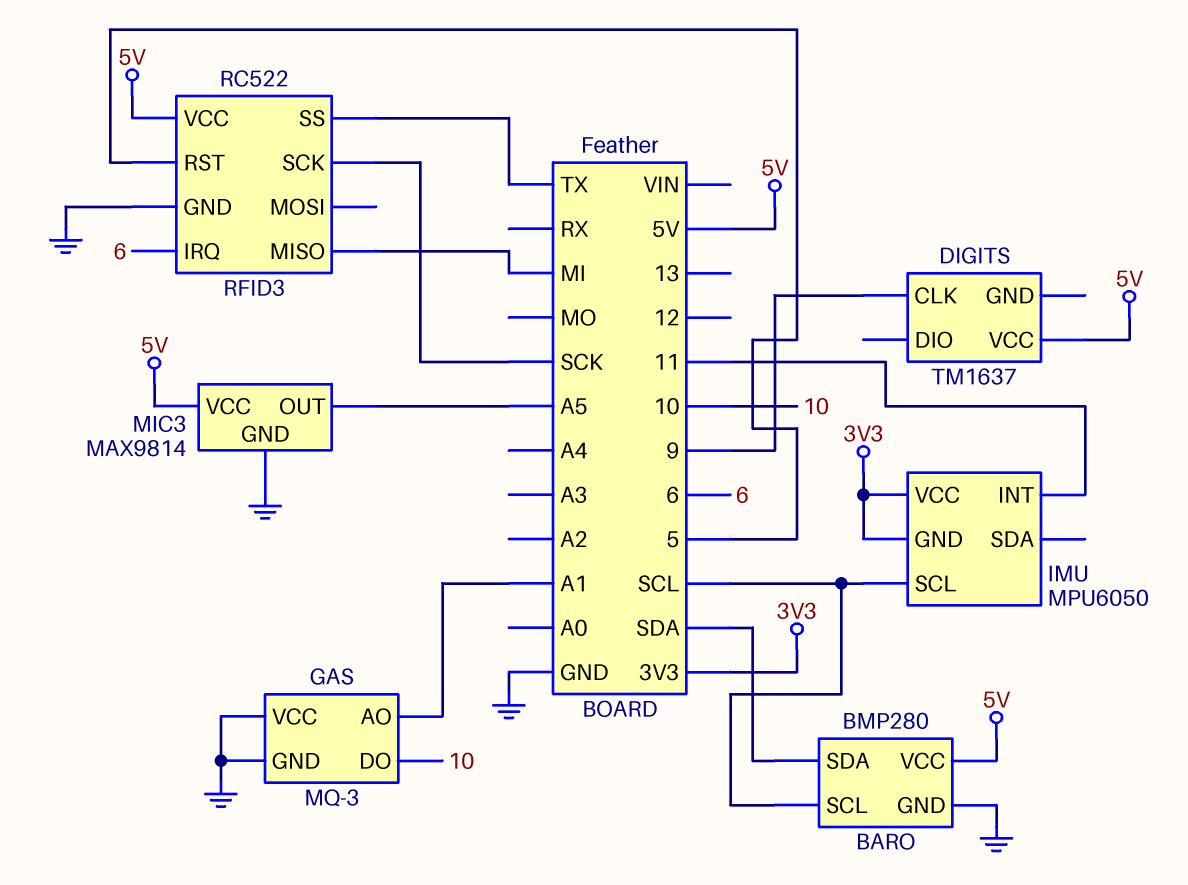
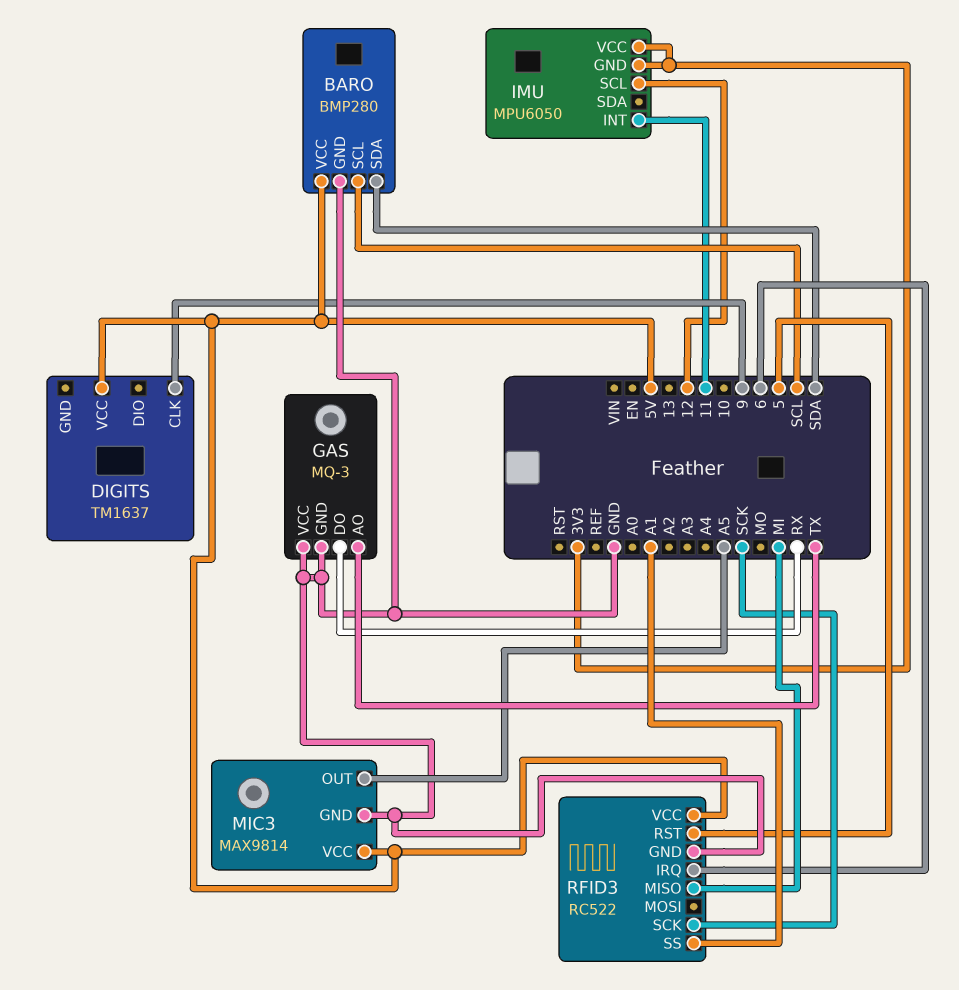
GAS pin AO: A1 -> TX
GAS pin DO: 10 -> RX
IMU pin SCL: SCL -> 12
RFID3 pin SS: TX -> A1

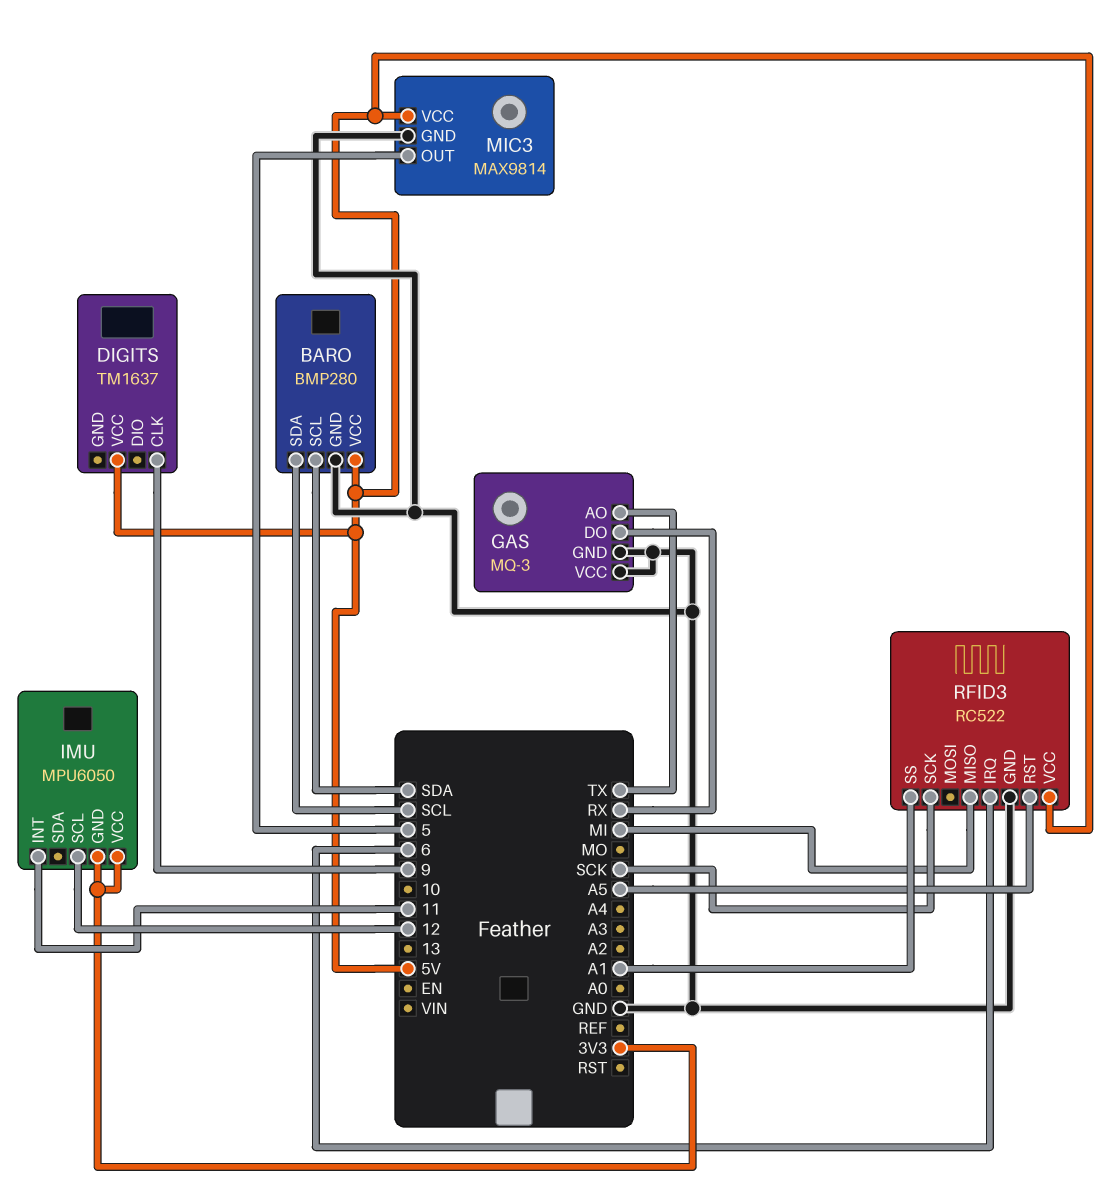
BARO pin SCL: SCL -> SDA
BARO pin SDA: SDA -> SCL
MIC3 pin OUT: A5 -> 5
RFID3 pin RST: 5 -> A5

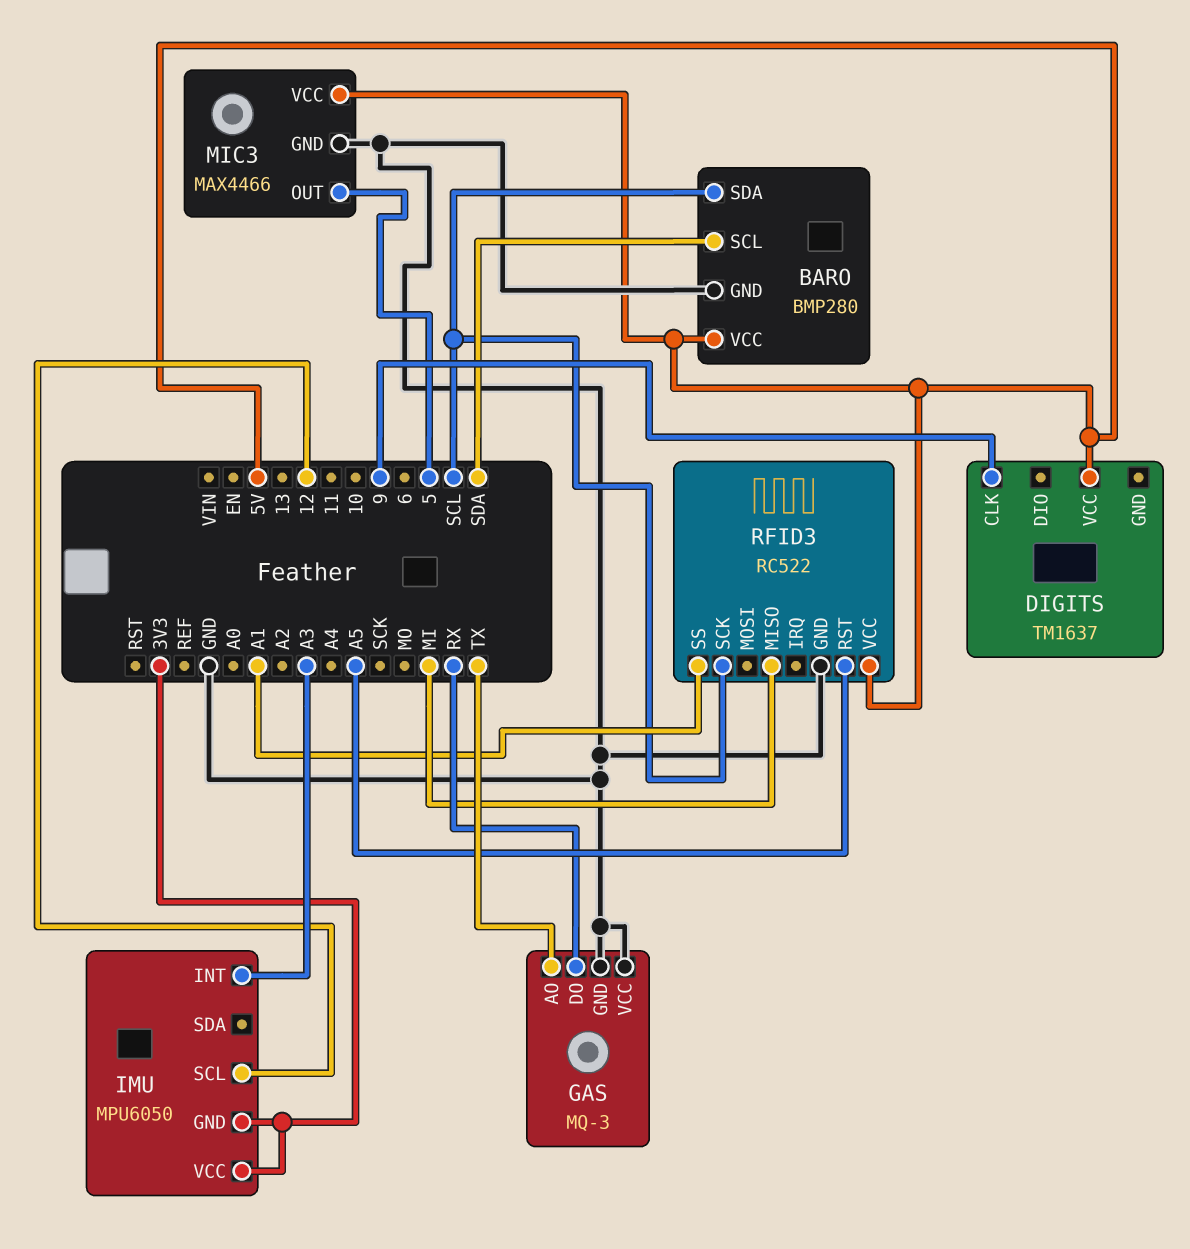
IMU pin INT: 11 -> A3
MIC3: MAX9814 -> MAX4466
RFID3 pin IRQ: 6 -> none
RFID3 pin SCK: SCK -> SCL

